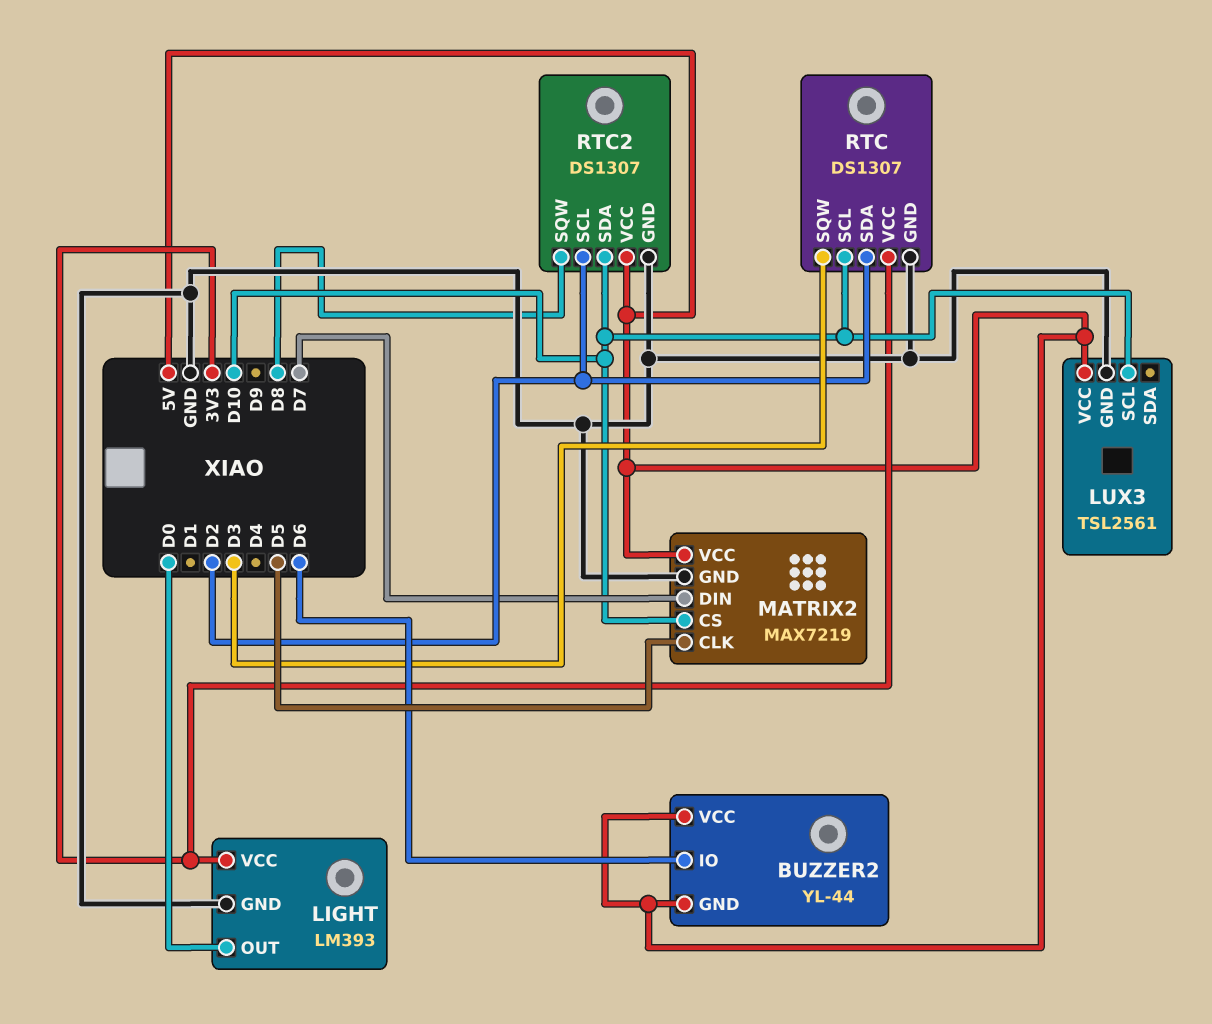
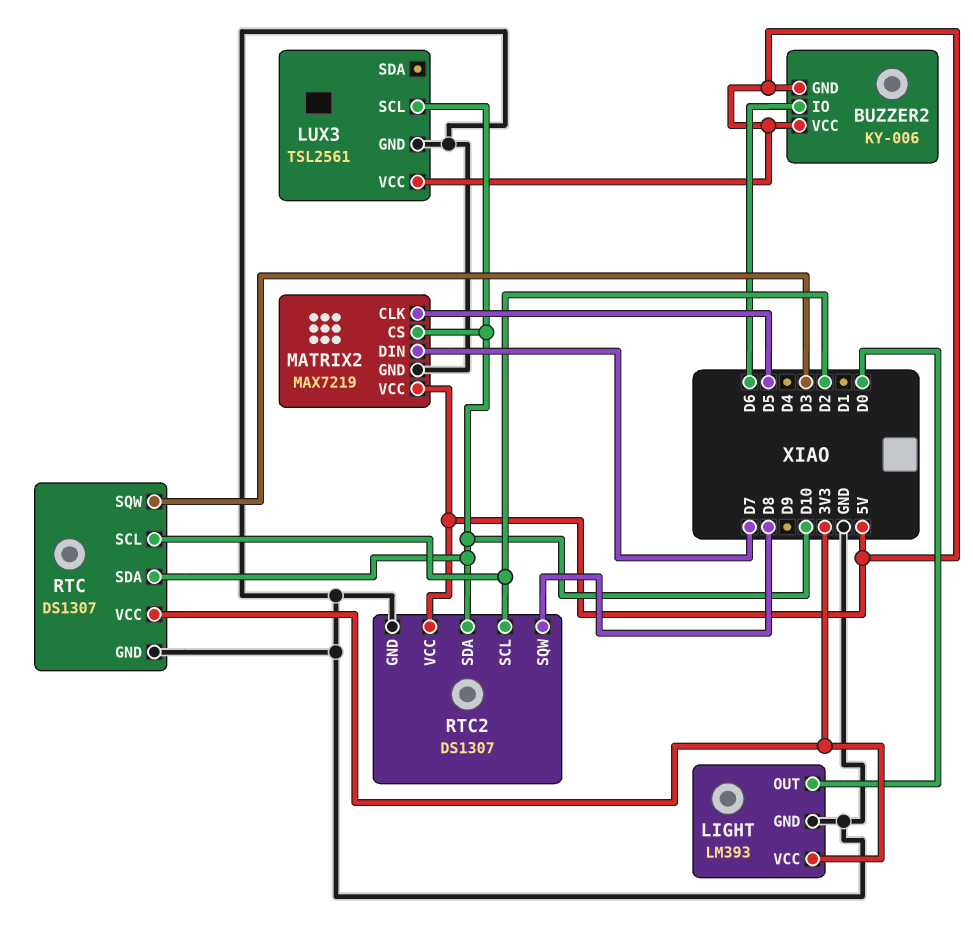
BUZZER2: YL-44 -> KY-006
RTC pin SCL: D10 -> D2
RTC pin SDA: D2 -> D10

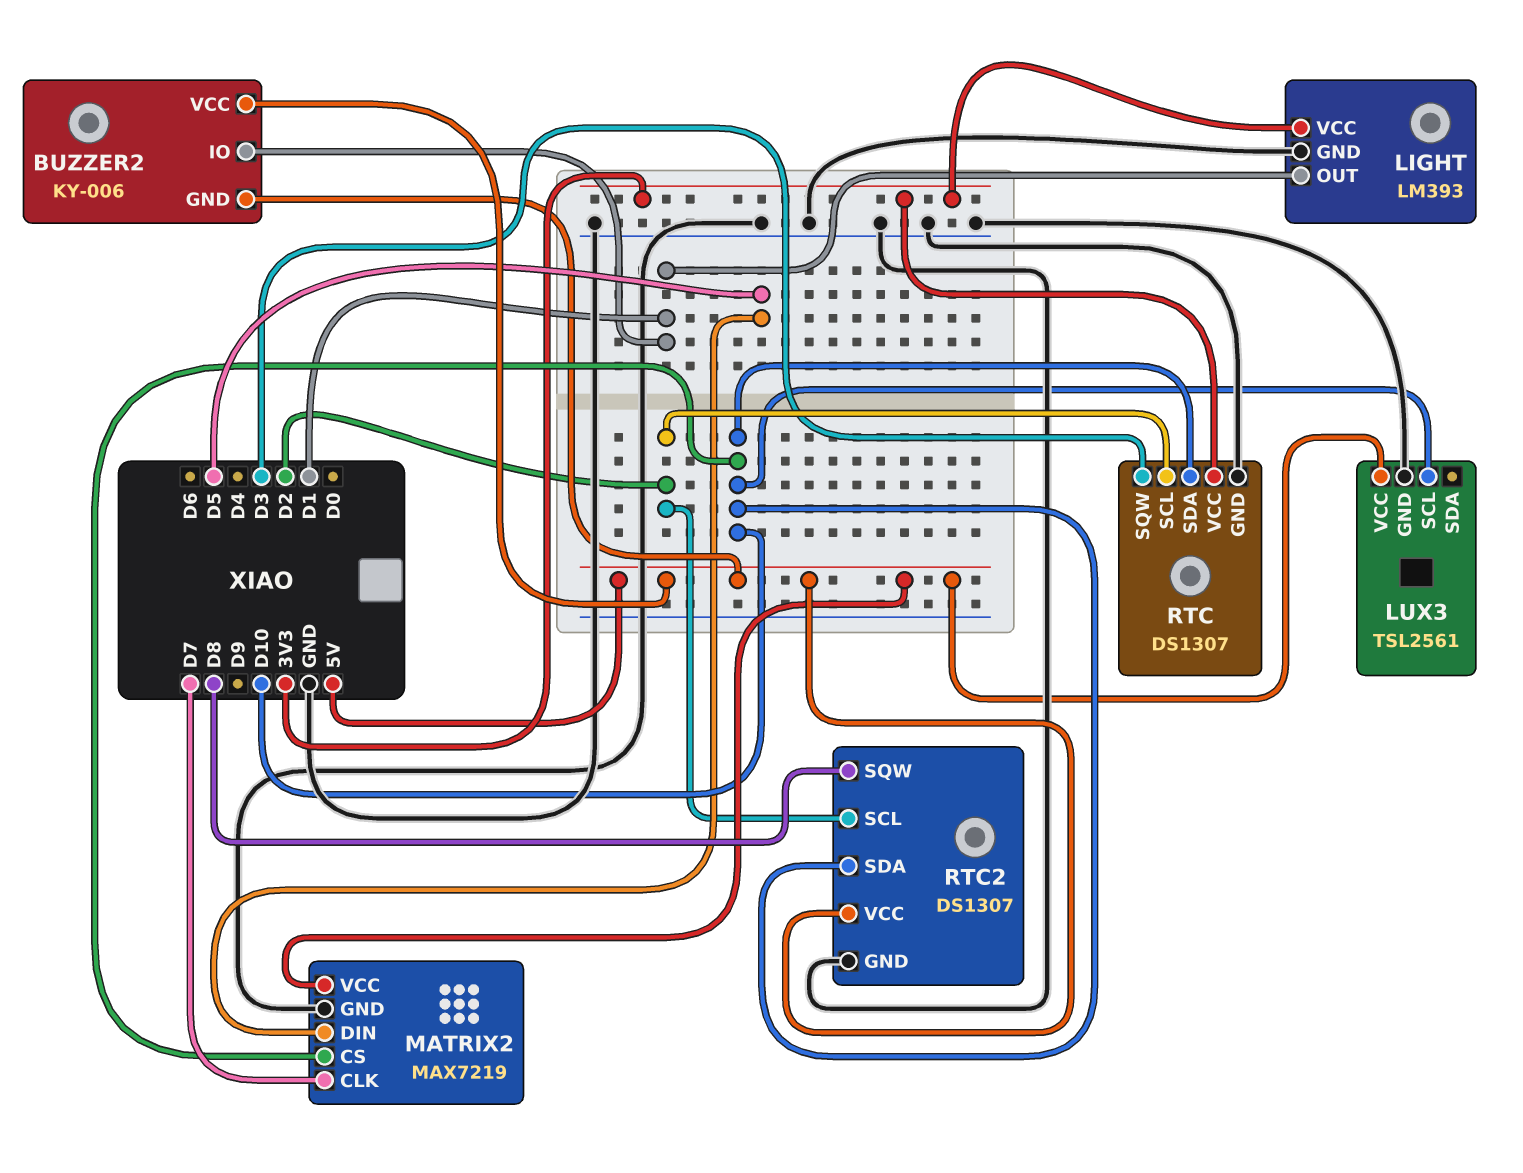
BUZZER2 pin IO: D6 -> D1
LIGHT pin OUT: D0 -> D1
MATRIX2 pin CLK: D5 -> D7
MATRIX2 pin DIN: D7 -> D5

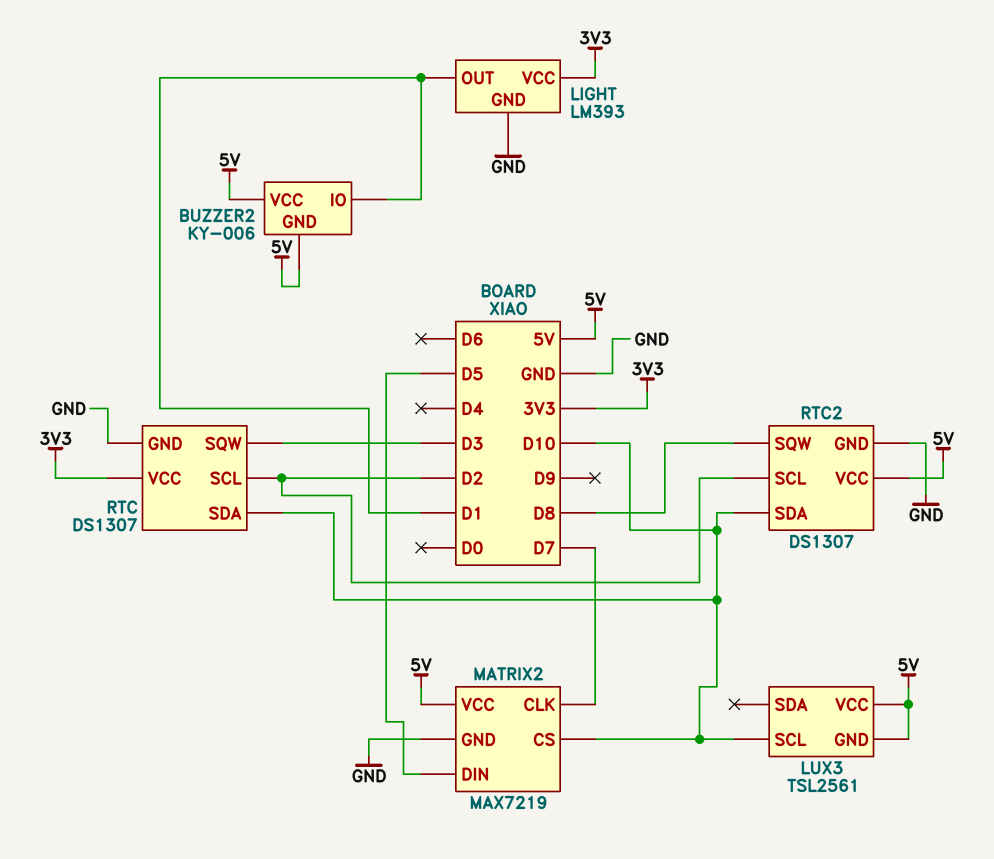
LUX3 pin GND: GND -> 5V

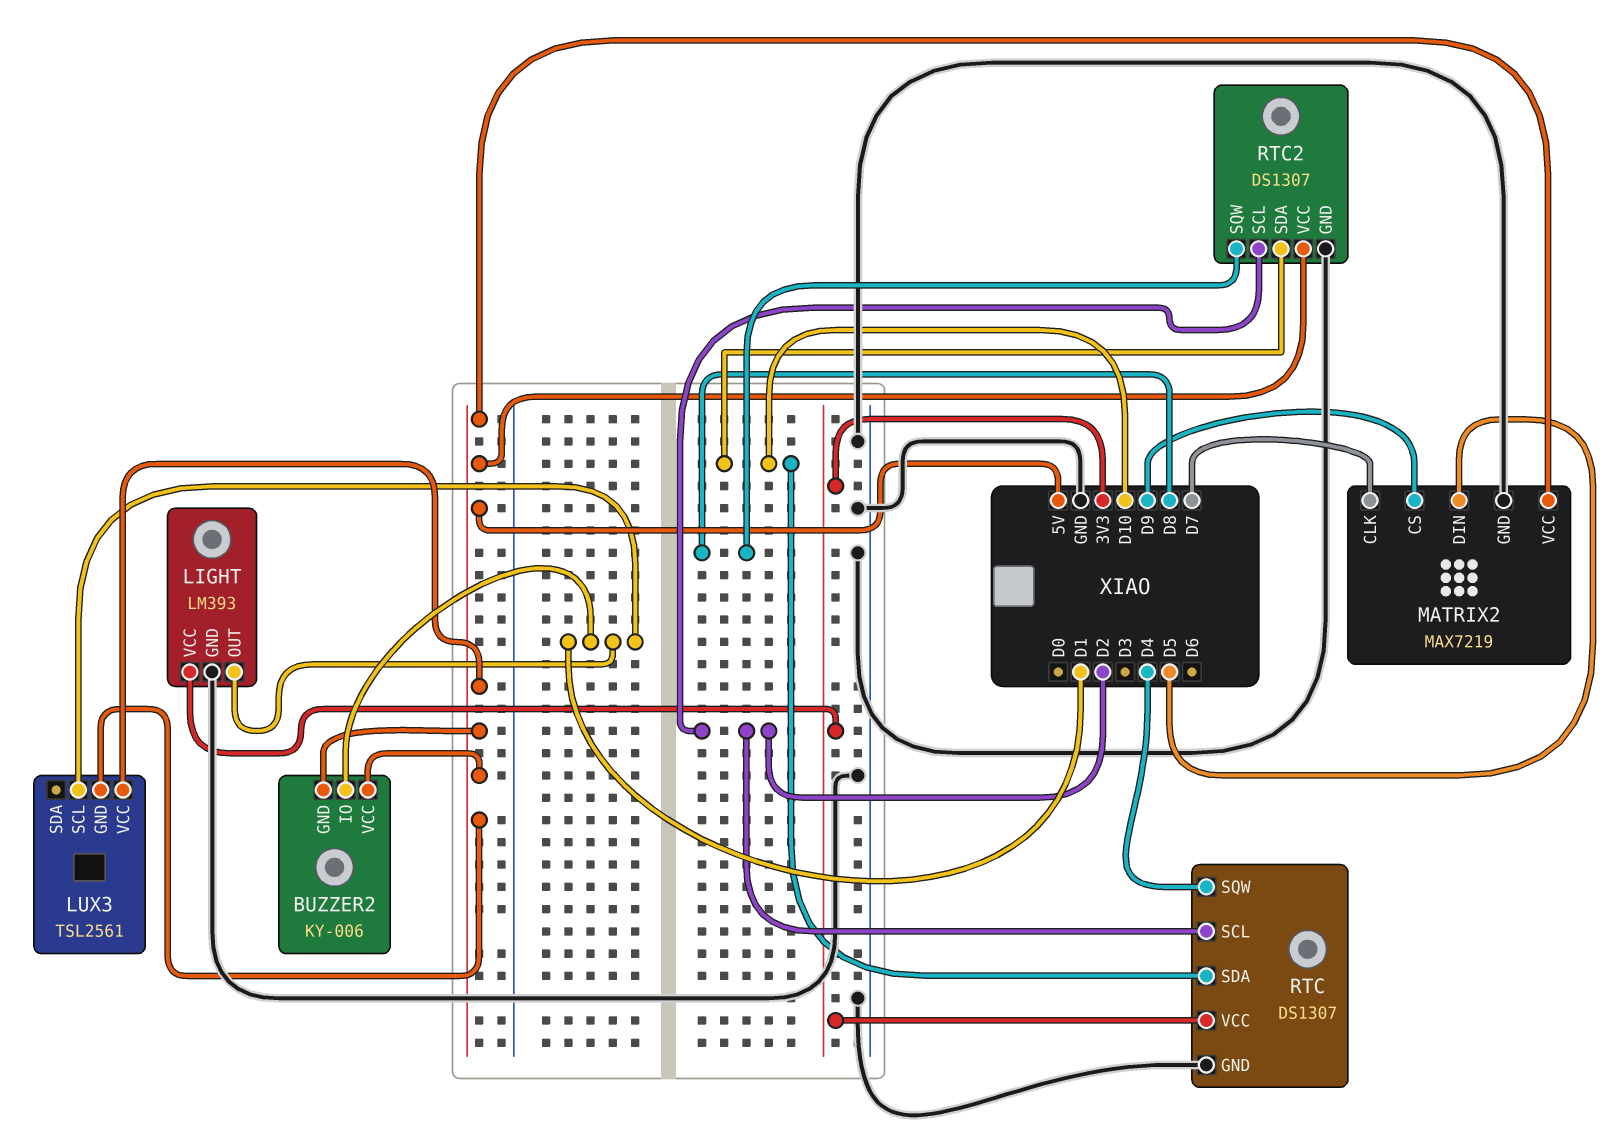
LUX3 pin SCL: D10 -> D1
MATRIX2 pin CS: D10 -> D9
RTC pin SQW: D3 -> D4

